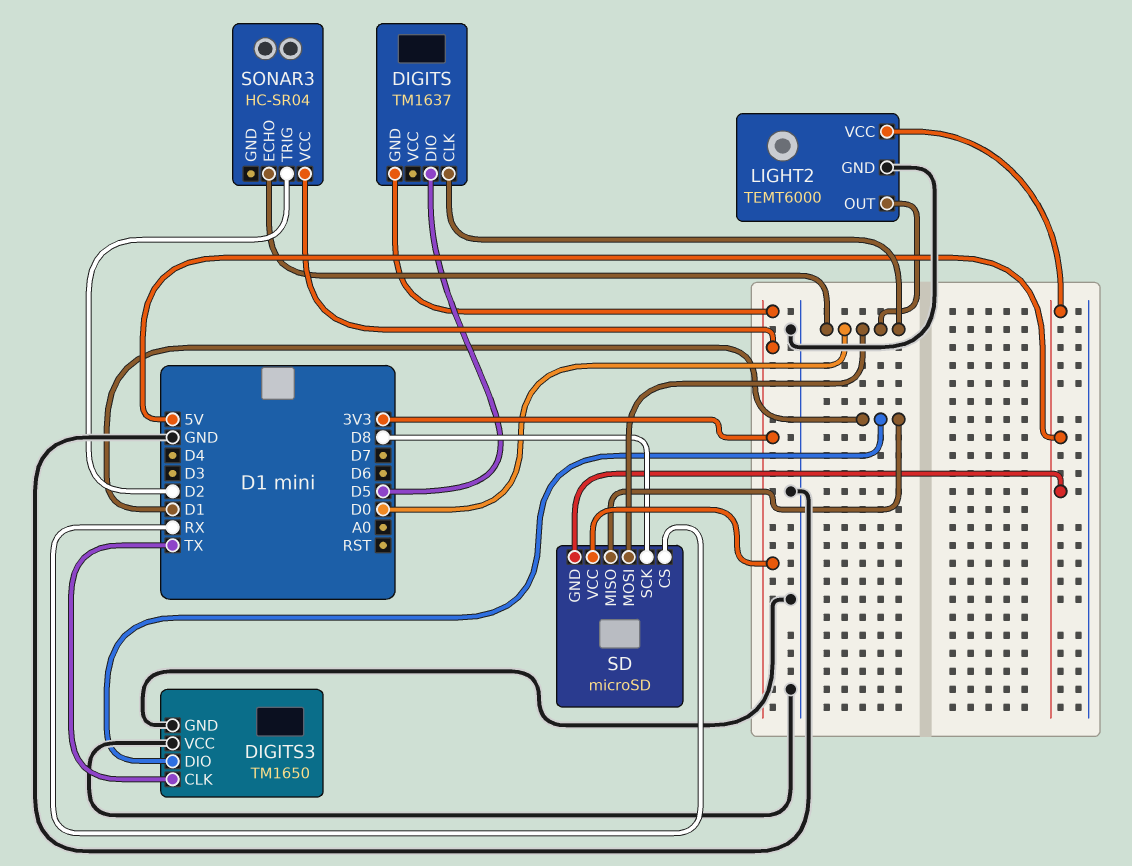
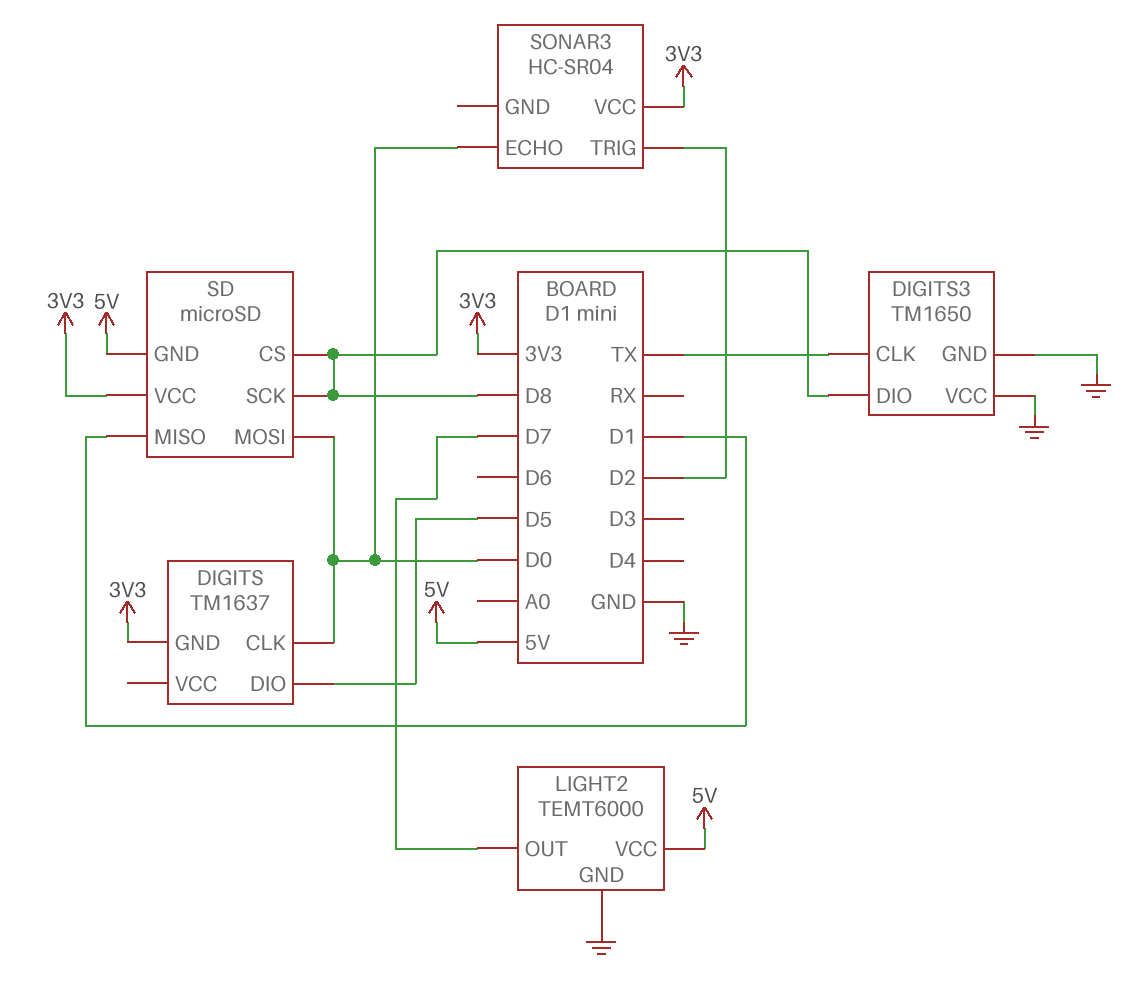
DIGITS3 pin DIO: D1 -> D8
LIGHT2 pin OUT: D0 -> D7
SD pin CS: RX -> D8

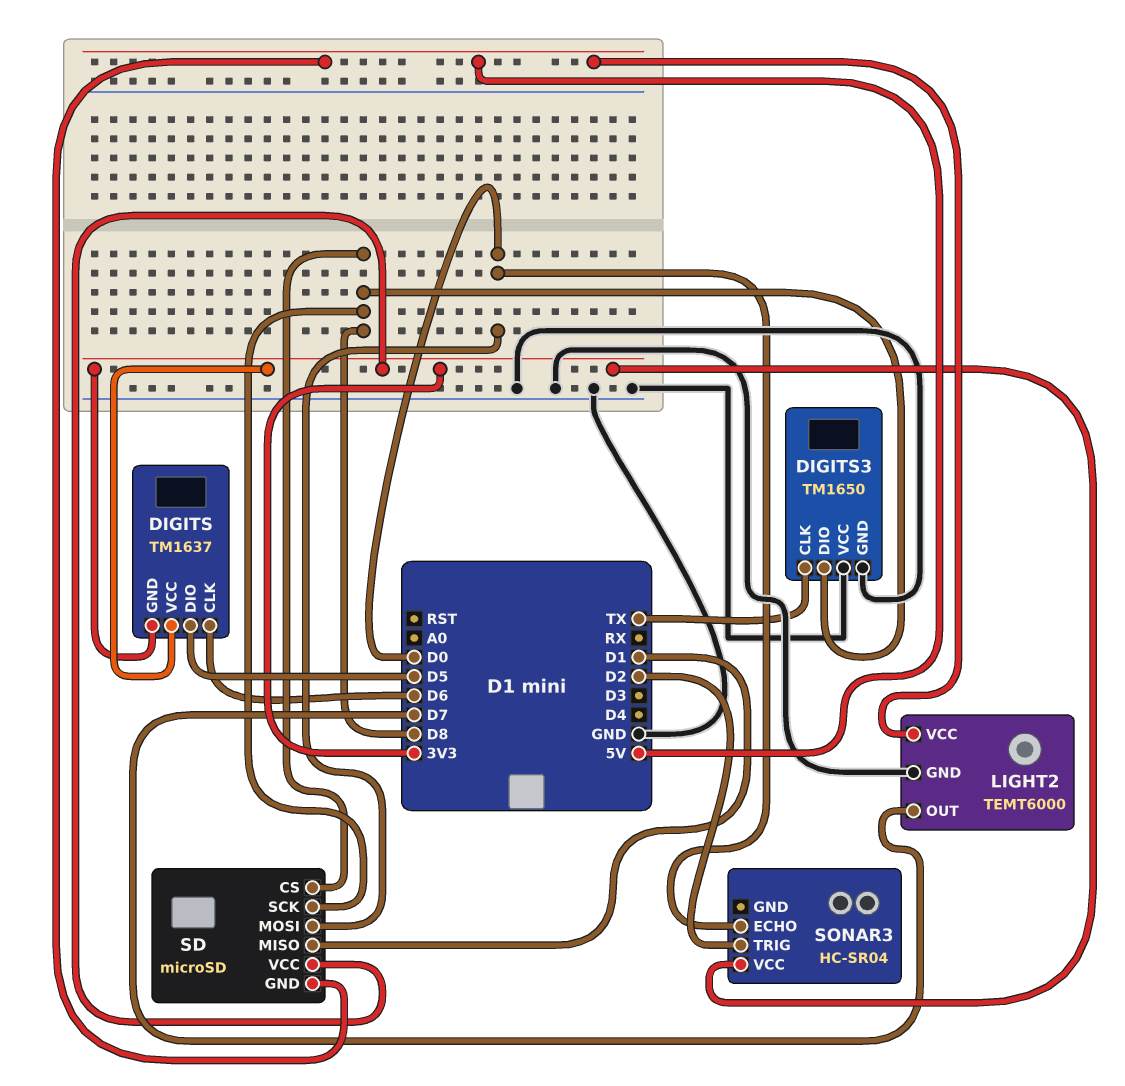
DIGITS pin CLK: D0 -> D6
DIGITS pin VCC: none -> 3V3

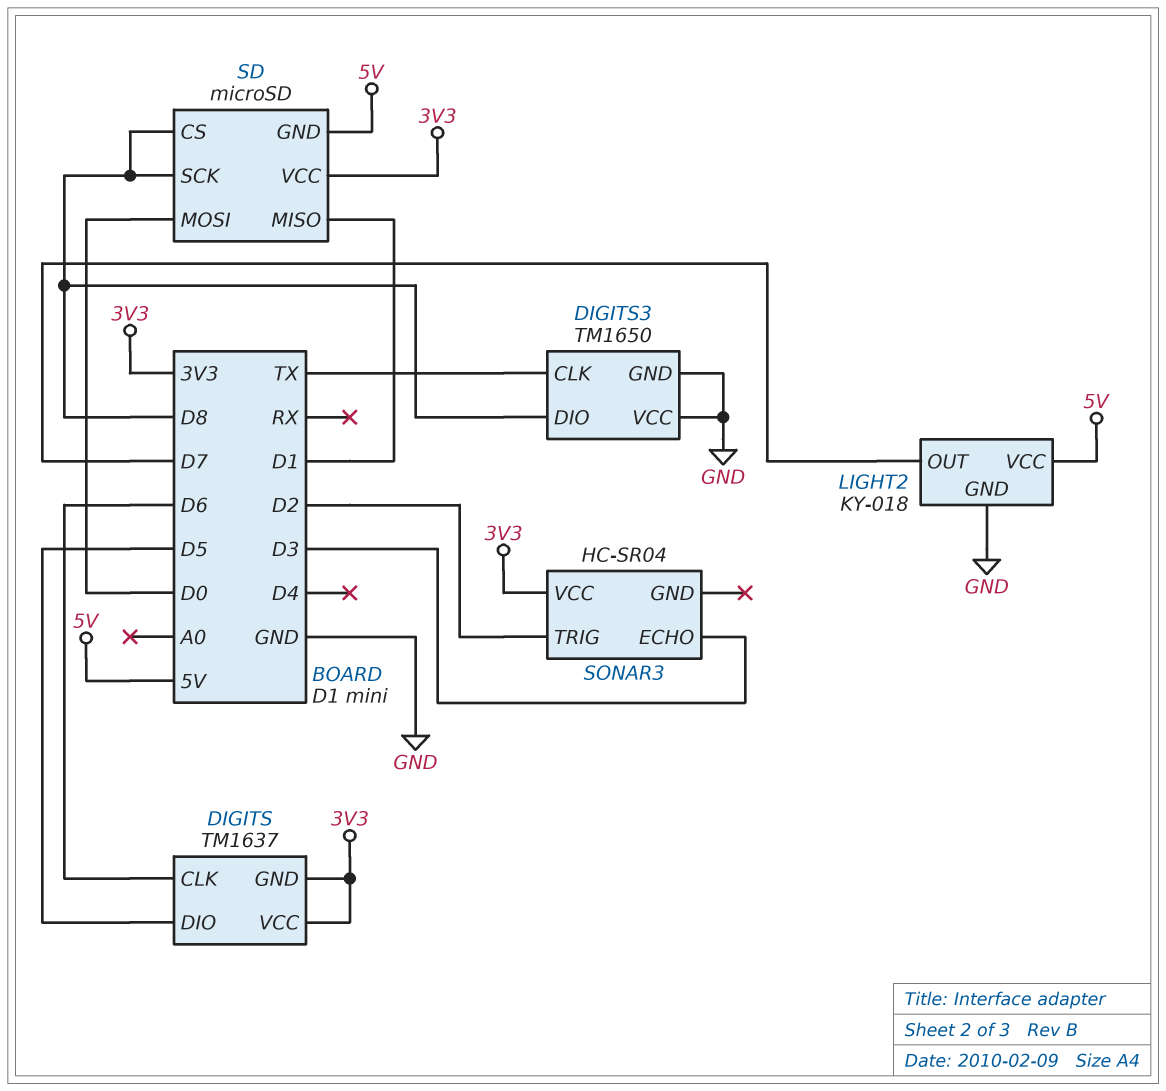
LIGHT2: TEMT6000 -> KY-018
SONAR3 pin ECHO: D0 -> D3

